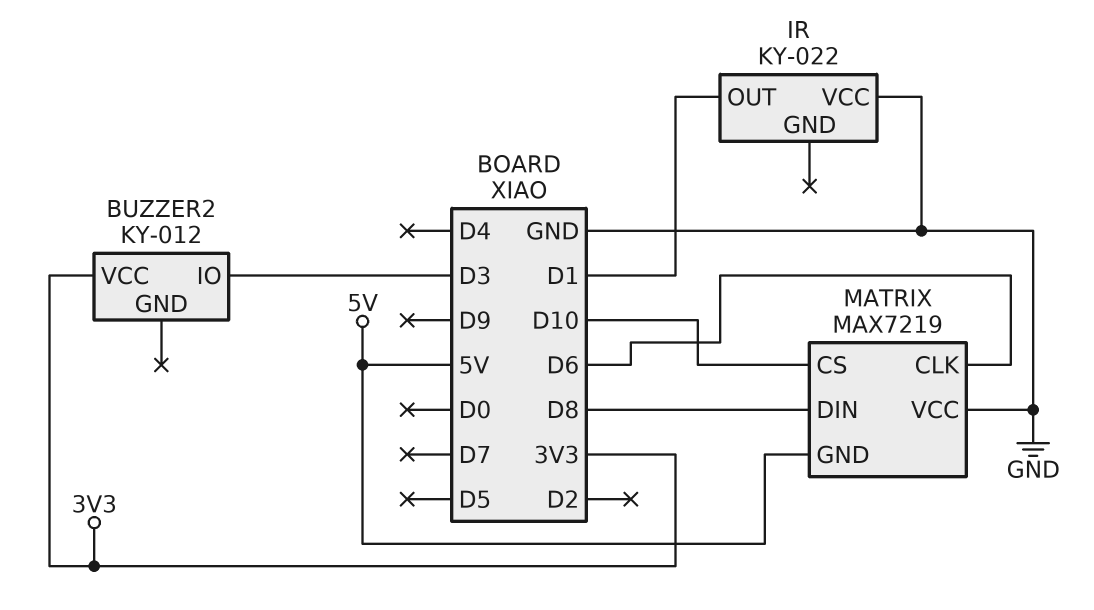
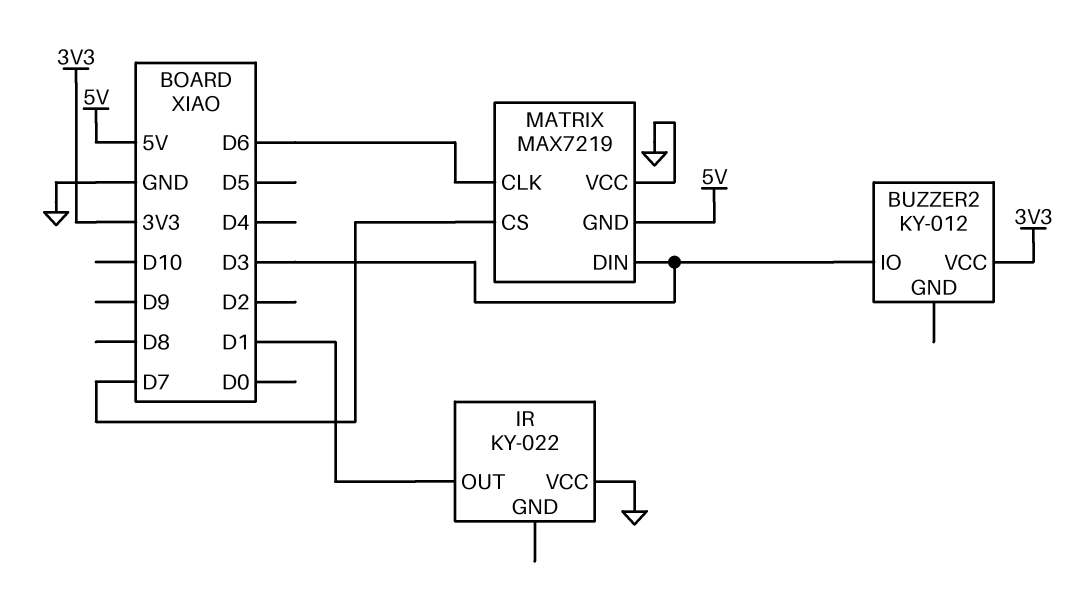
MATRIX pin CS: D10 -> D7
MATRIX pin DIN: D8 -> D3

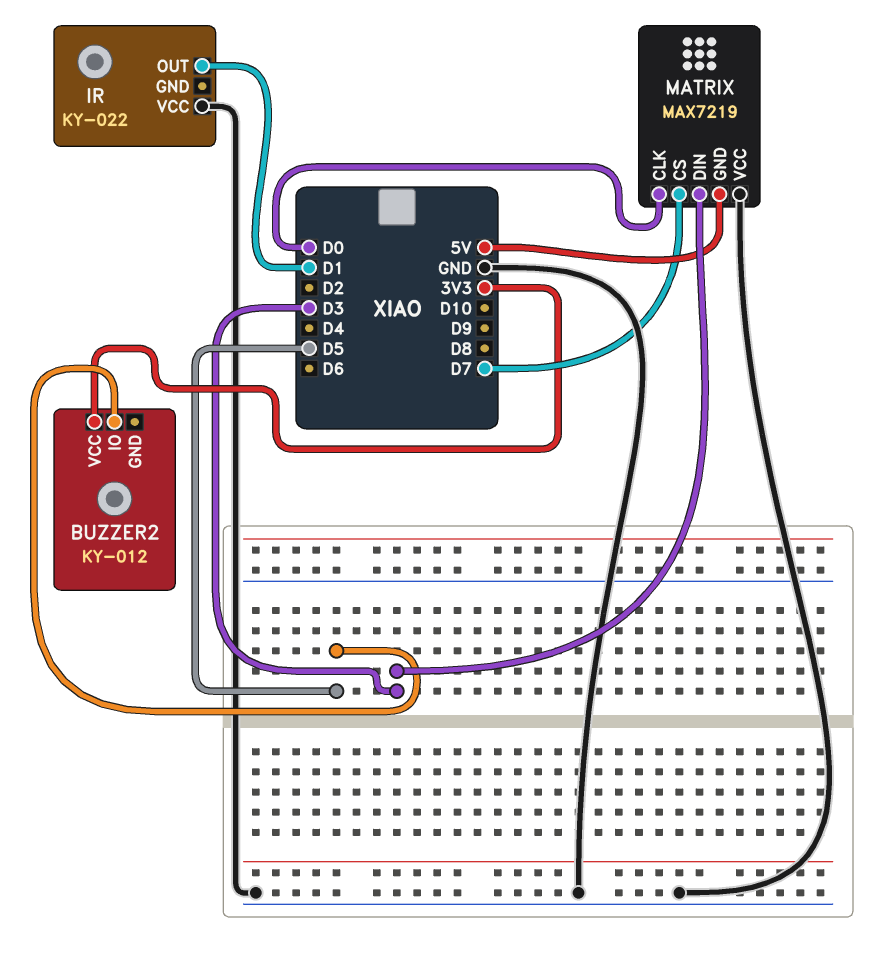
BUZZER2 pin IO: D3 -> D5
MATRIX pin CLK: D6 -> D0

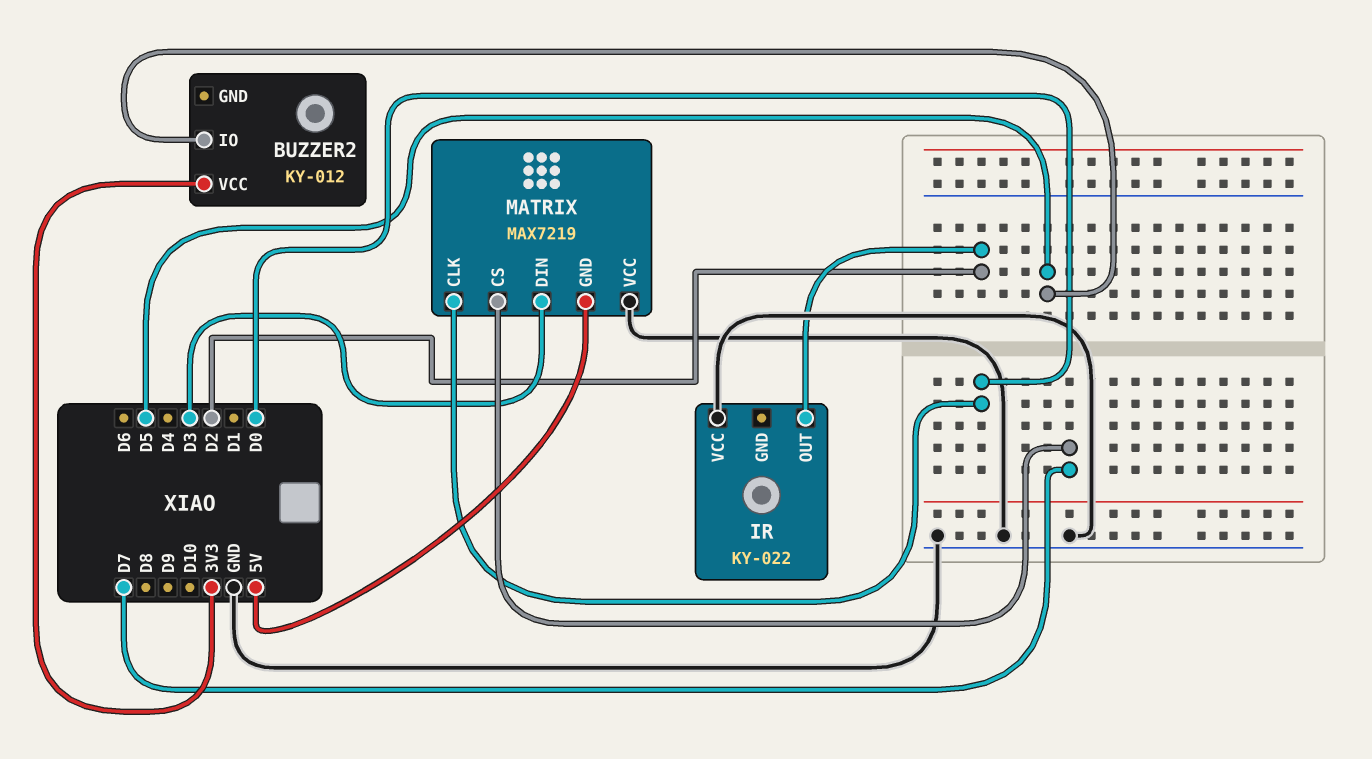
IR pin OUT: D1 -> D2

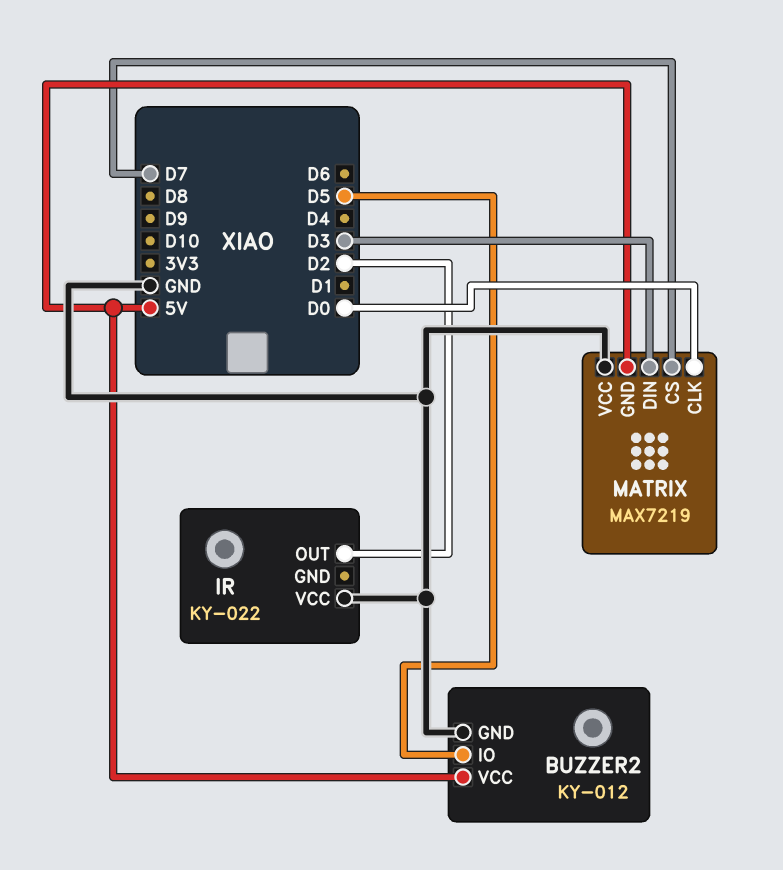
BUZZER2 pin GND: none -> GND
BUZZER2 pin VCC: 3V3 -> 5V

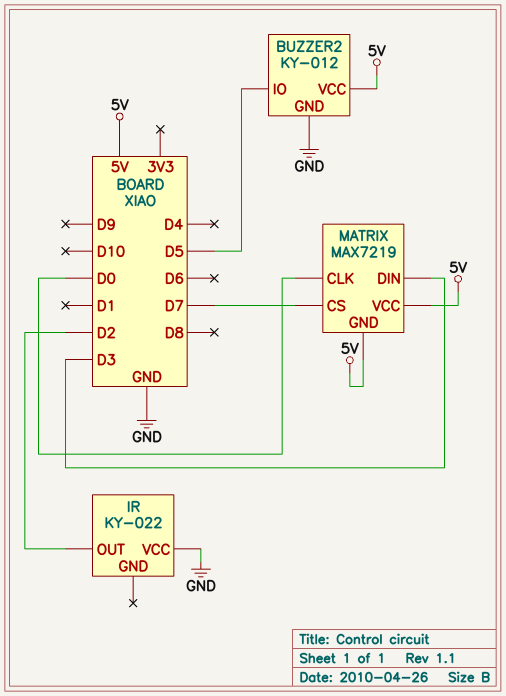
MATRIX pin VCC: GND -> 5V

